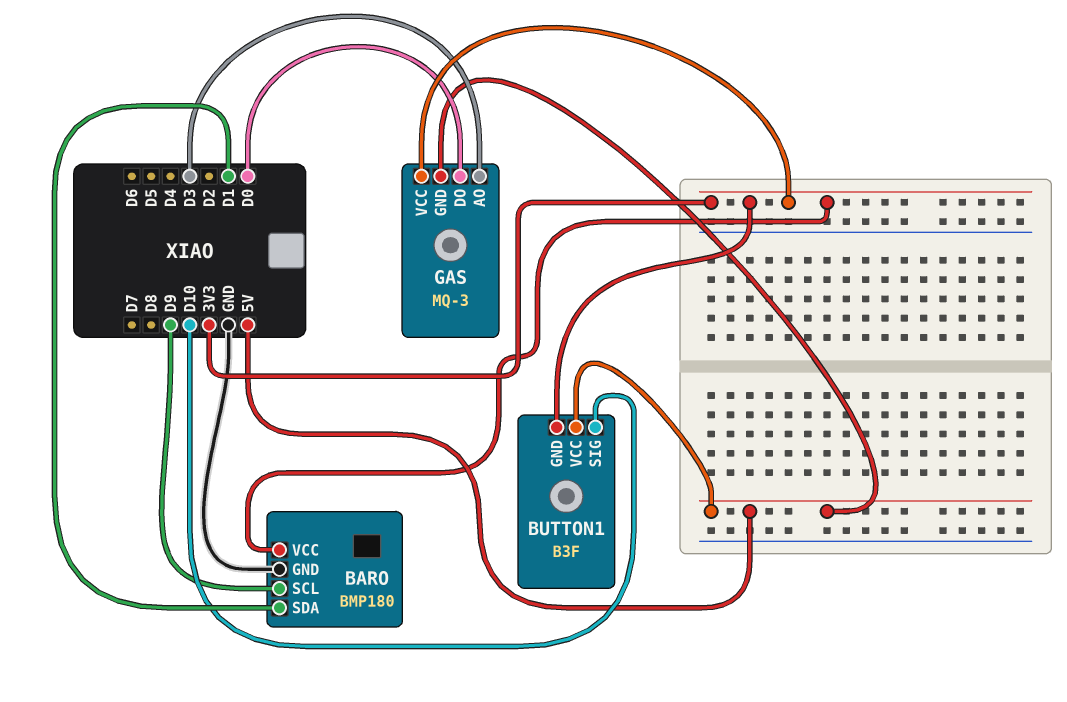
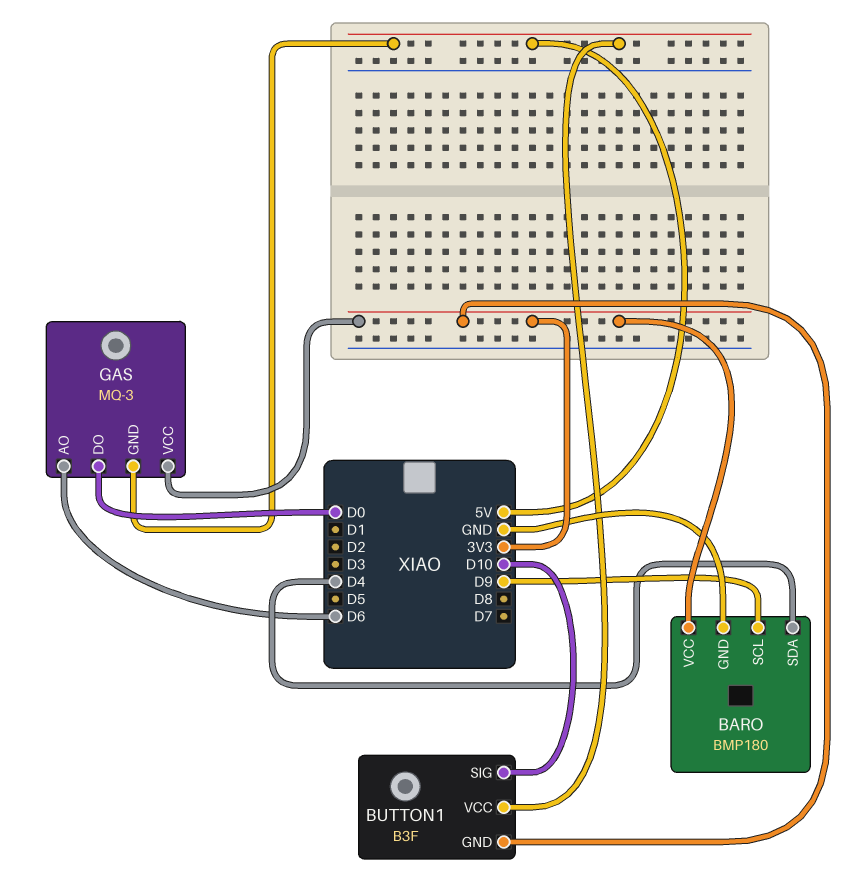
BARO pin SDA: D1 -> D4
GAS pin AO: D3 -> D6

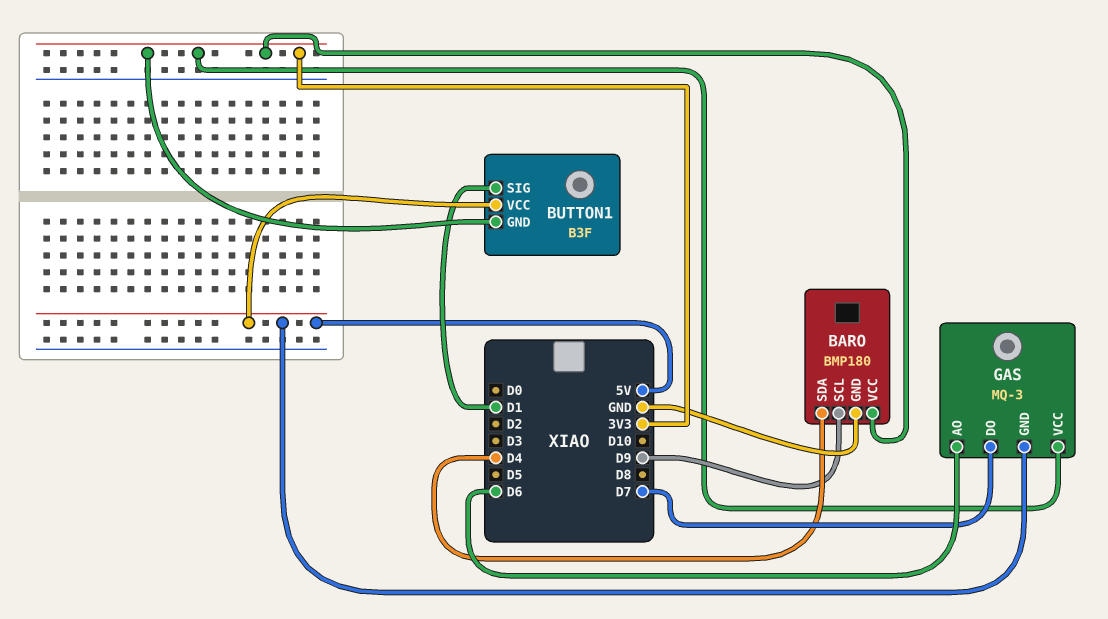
BUTTON1 pin SIG: D10 -> D1
GAS pin DO: D0 -> D7

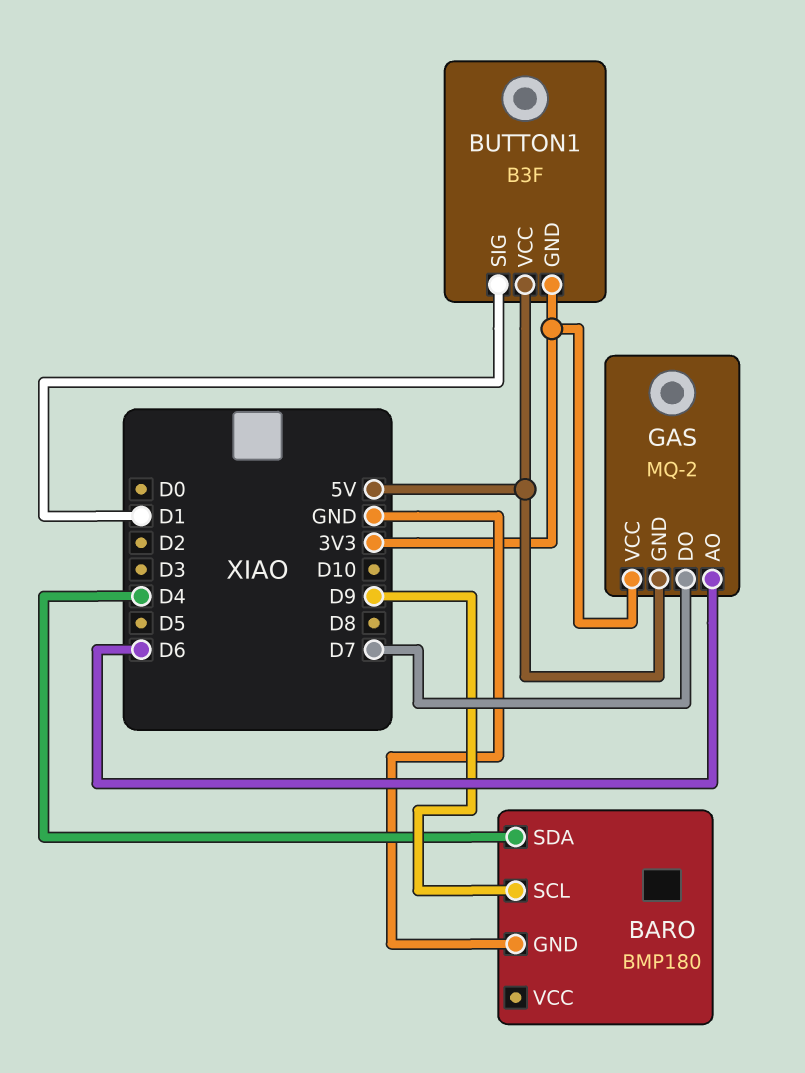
BARO pin VCC: 3V3 -> none
GAS: MQ-3 -> MQ-2

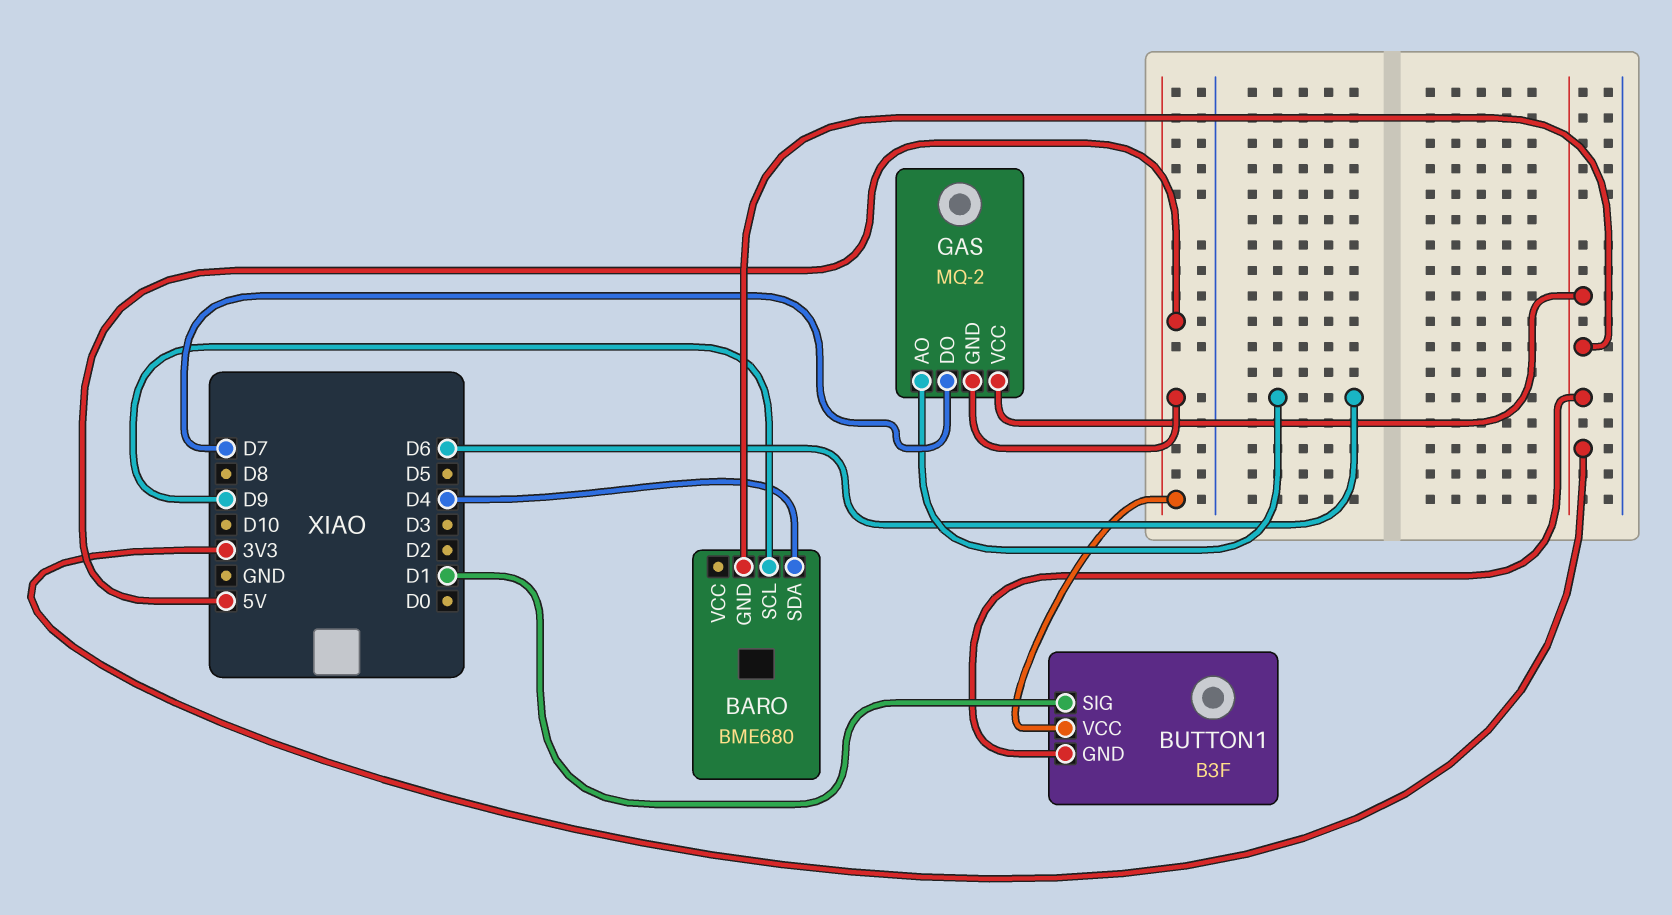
BARO: BMP180 -> BME680
BARO pin GND: GND -> 3V3

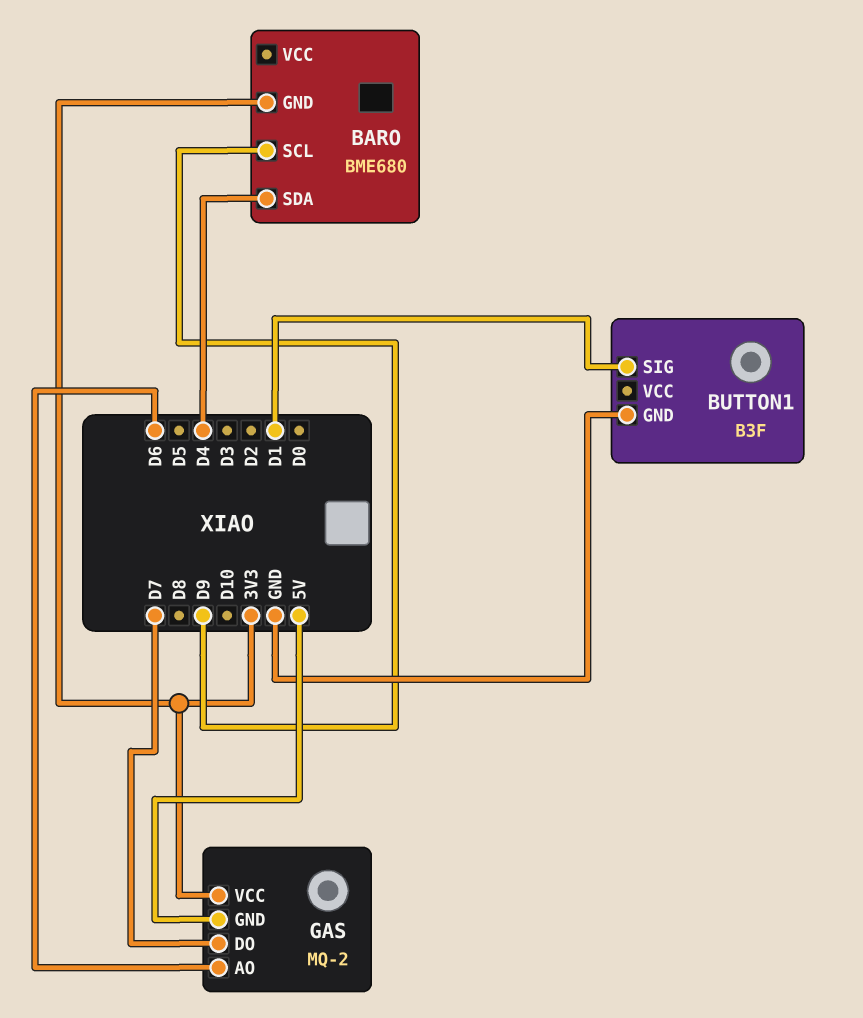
BUTTON1 pin GND: 3V3 -> GND
BUTTON1 pin VCC: 5V -> none

